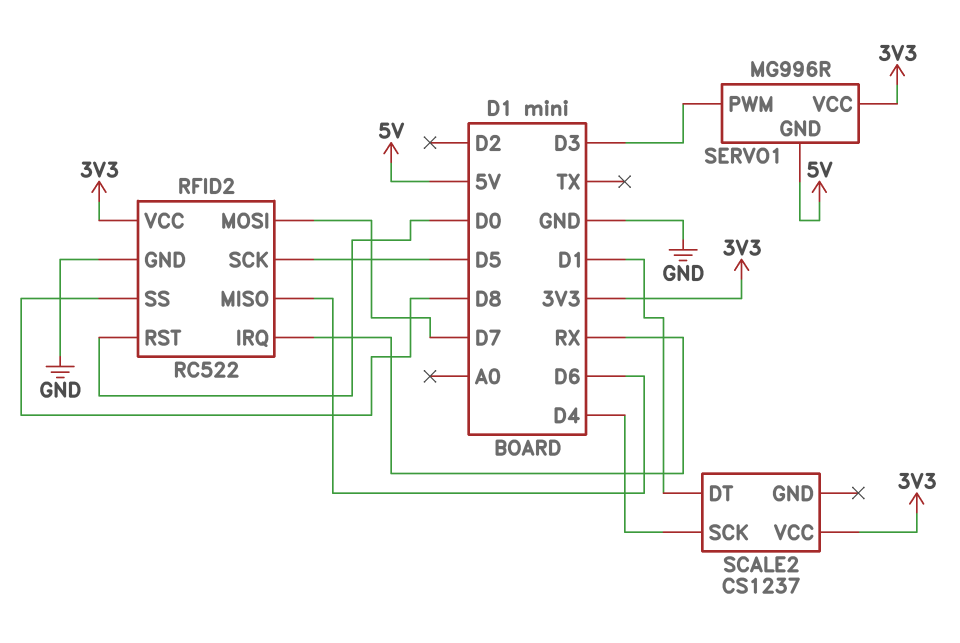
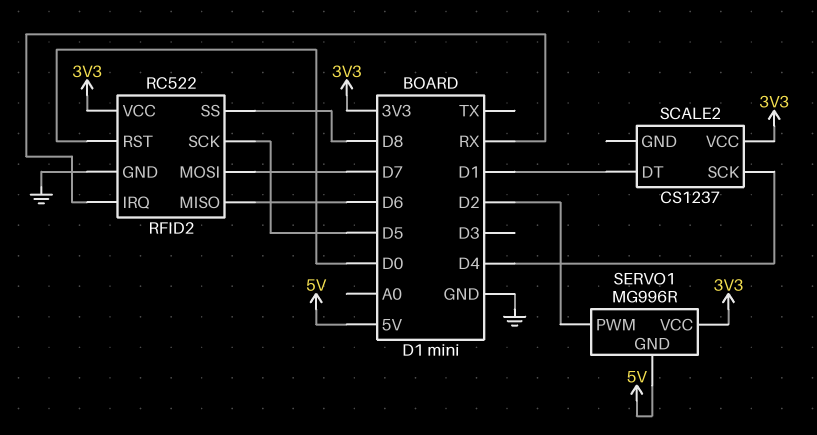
SERVO1 pin PWM: D3 -> D2

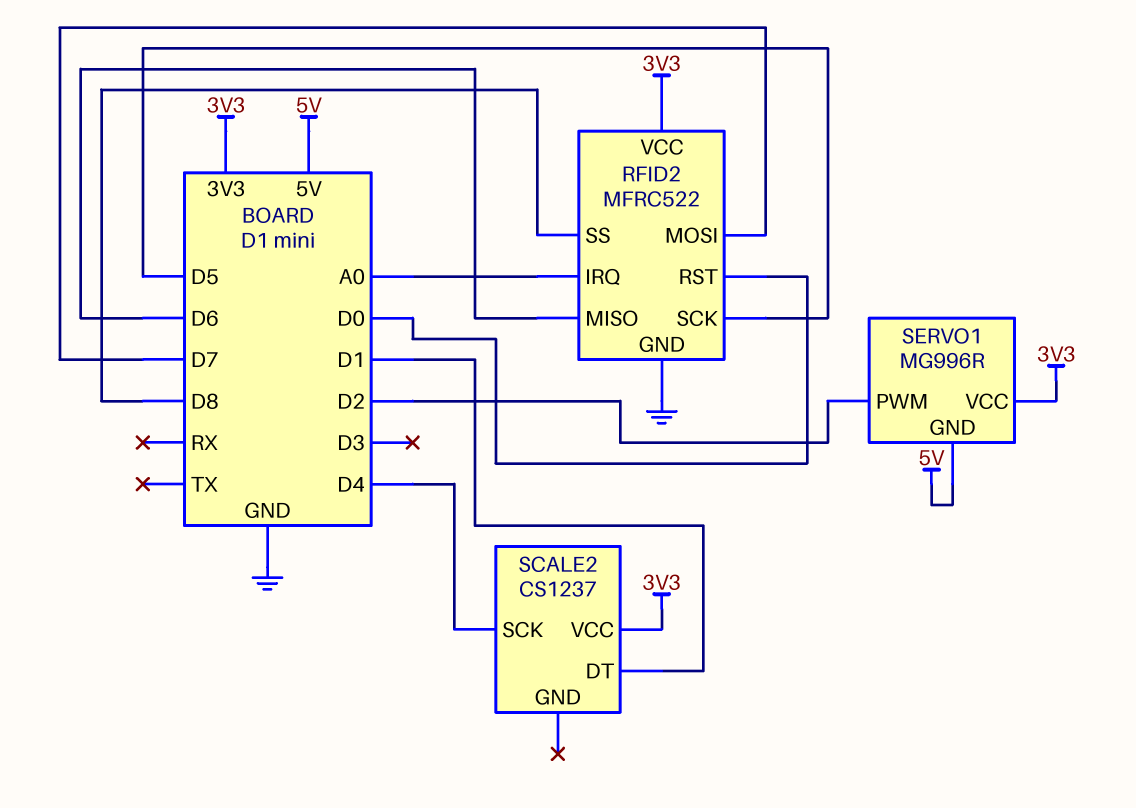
RFID2: RC522 -> MFRC522
RFID2 pin IRQ: RX -> A0

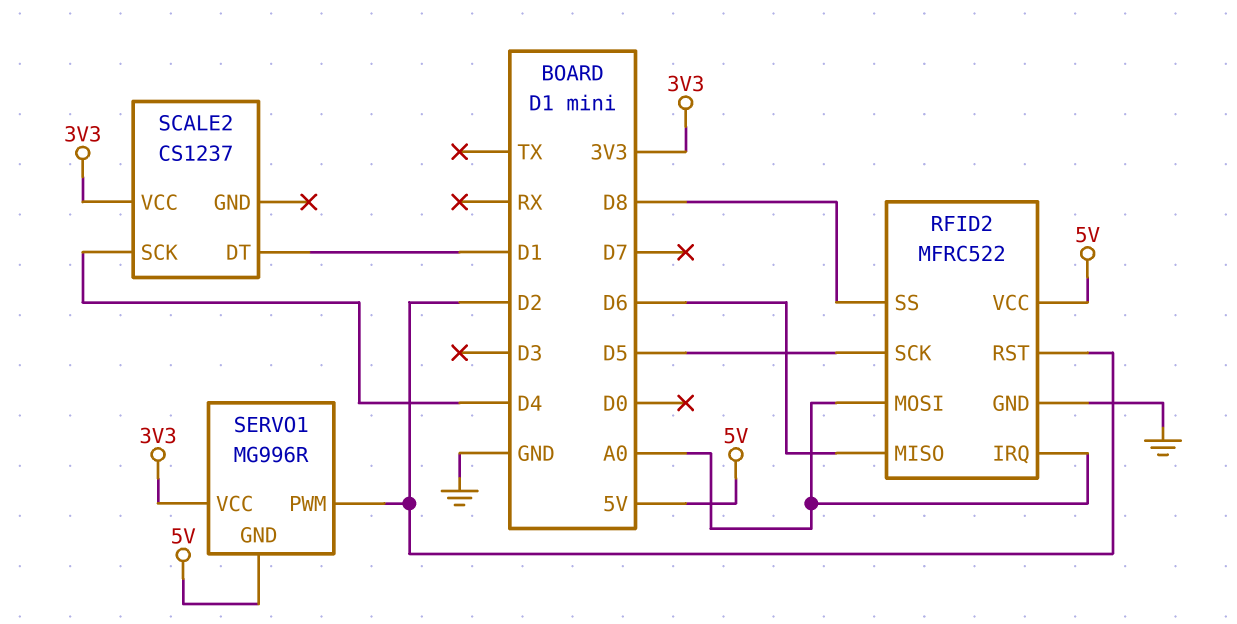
RFID2 pin MOSI: D7 -> A0
RFID2 pin RST: D0 -> D2
RFID2 pin VCC: 3V3 -> 5V

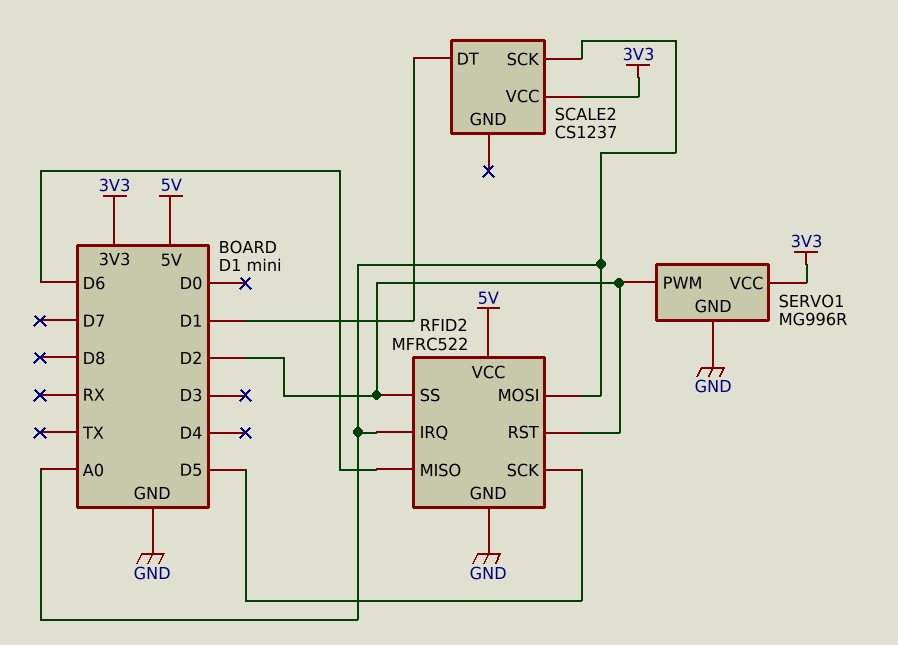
RFID2 pin SS: D8 -> D2
SCALE2 pin SCK: D4 -> A0
SERVO1 pin GND: 5V -> GND

